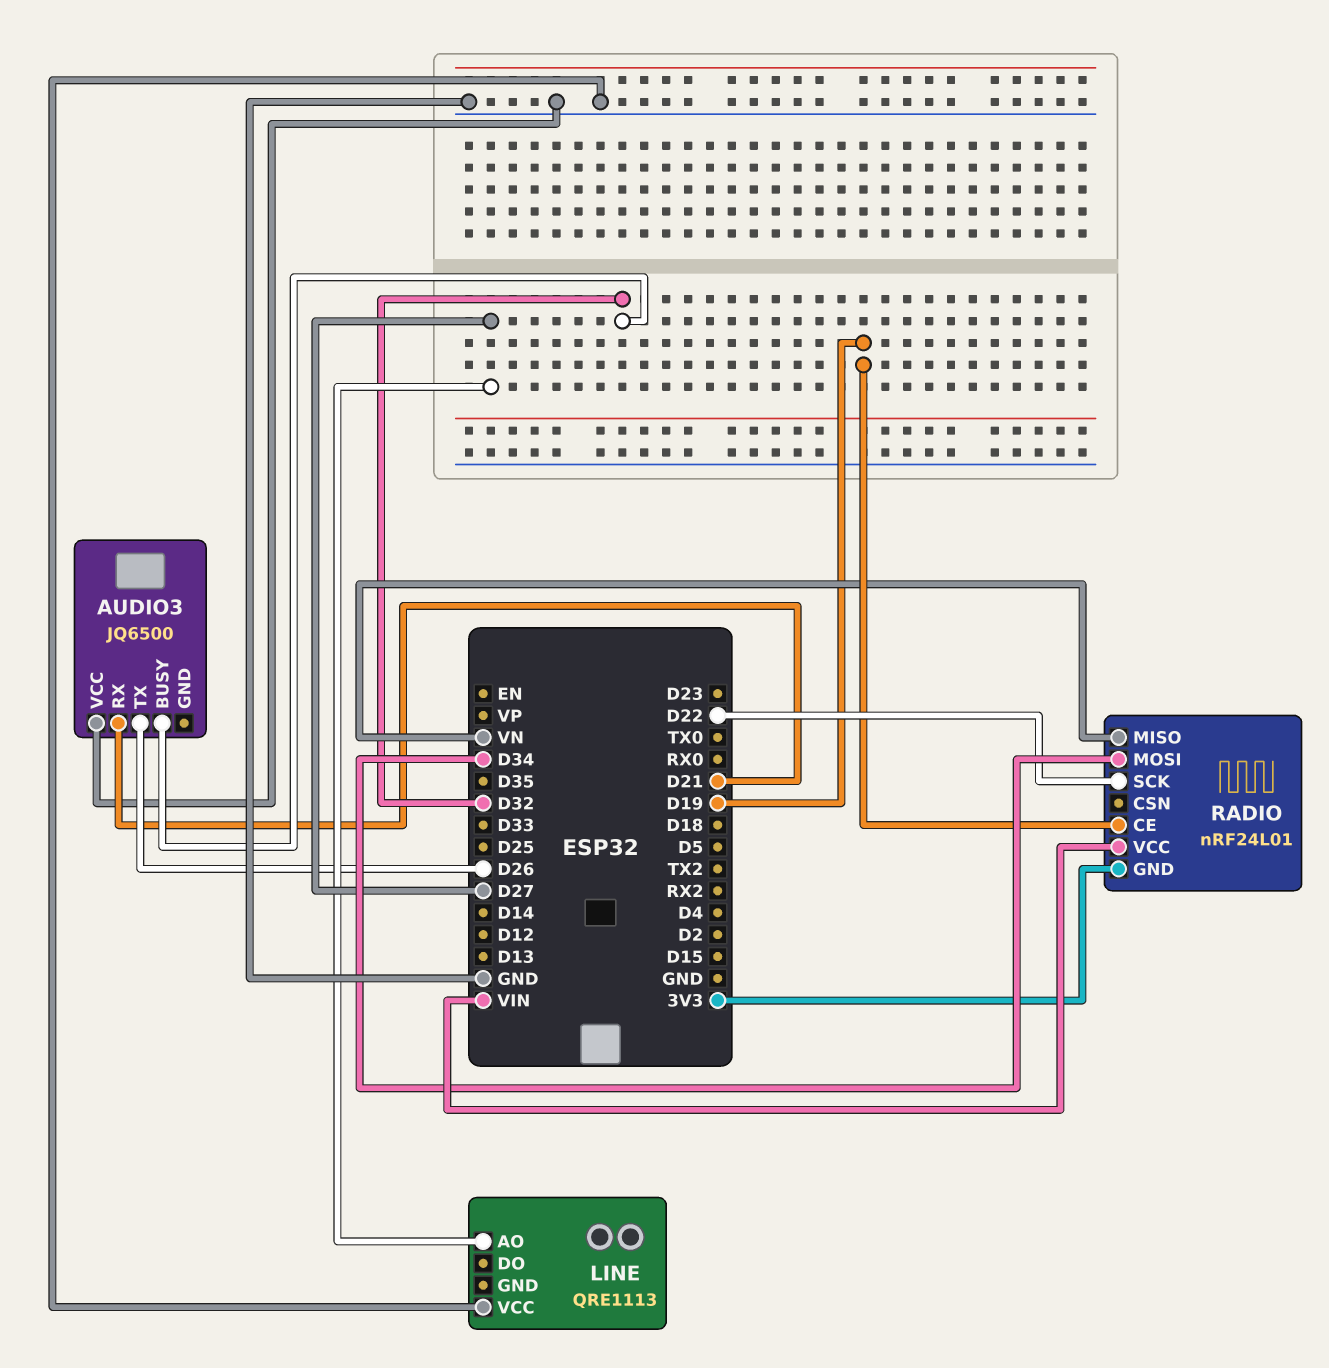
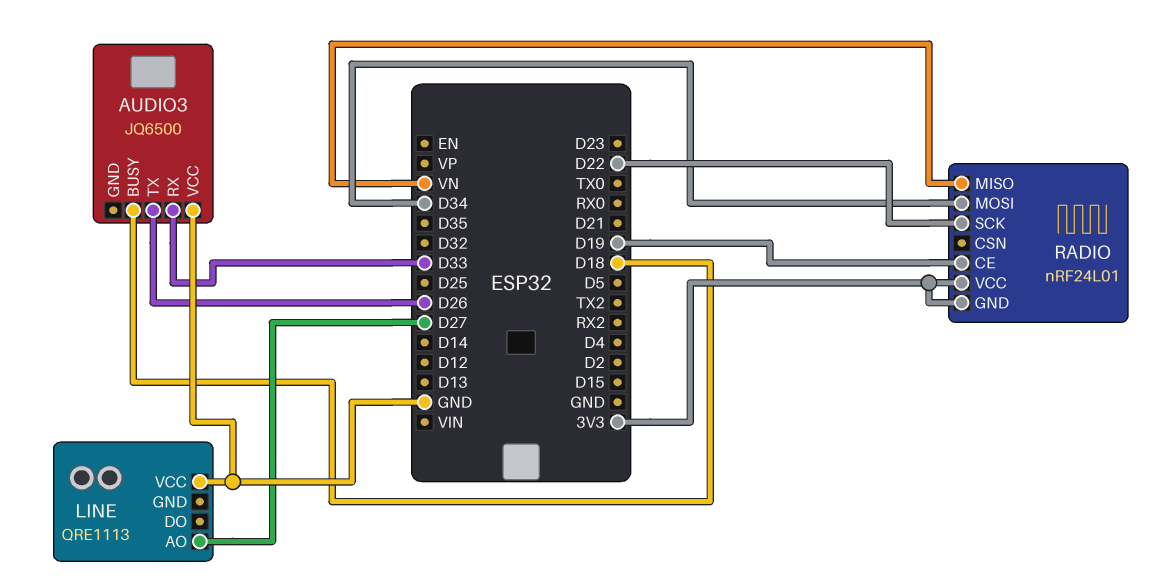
AUDIO3 pin BUSY: D32 -> D18
AUDIO3 pin RX: D21 -> D33
RADIO pin VCC: VIN -> 3V3

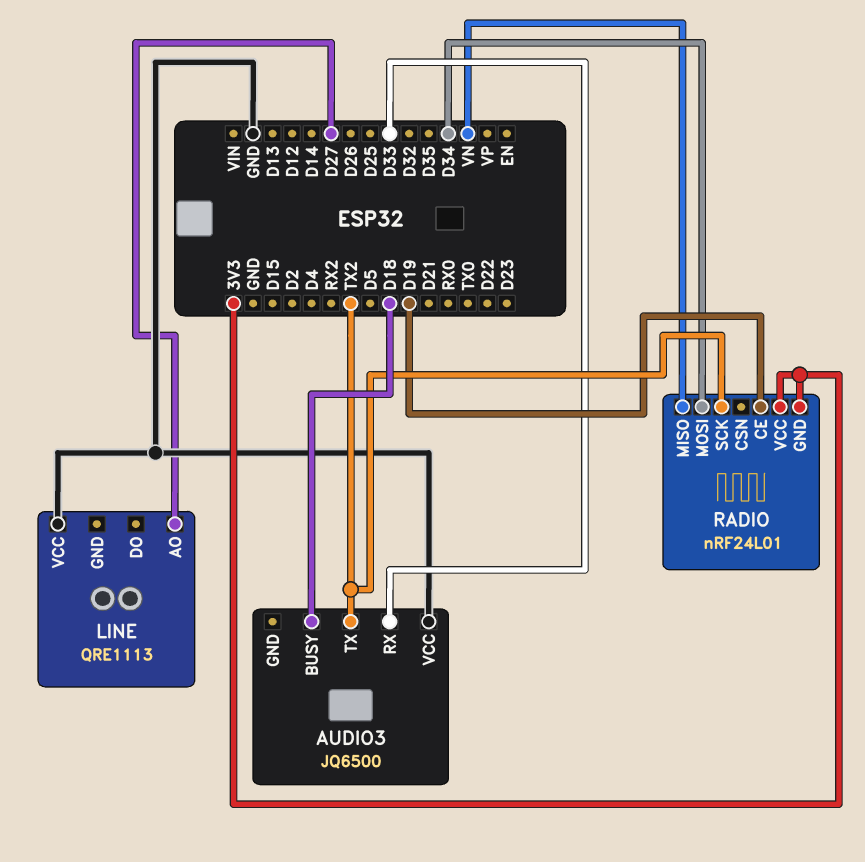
AUDIO3 pin TX: D26 -> TX2
RADIO pin SCK: D22 -> TX2

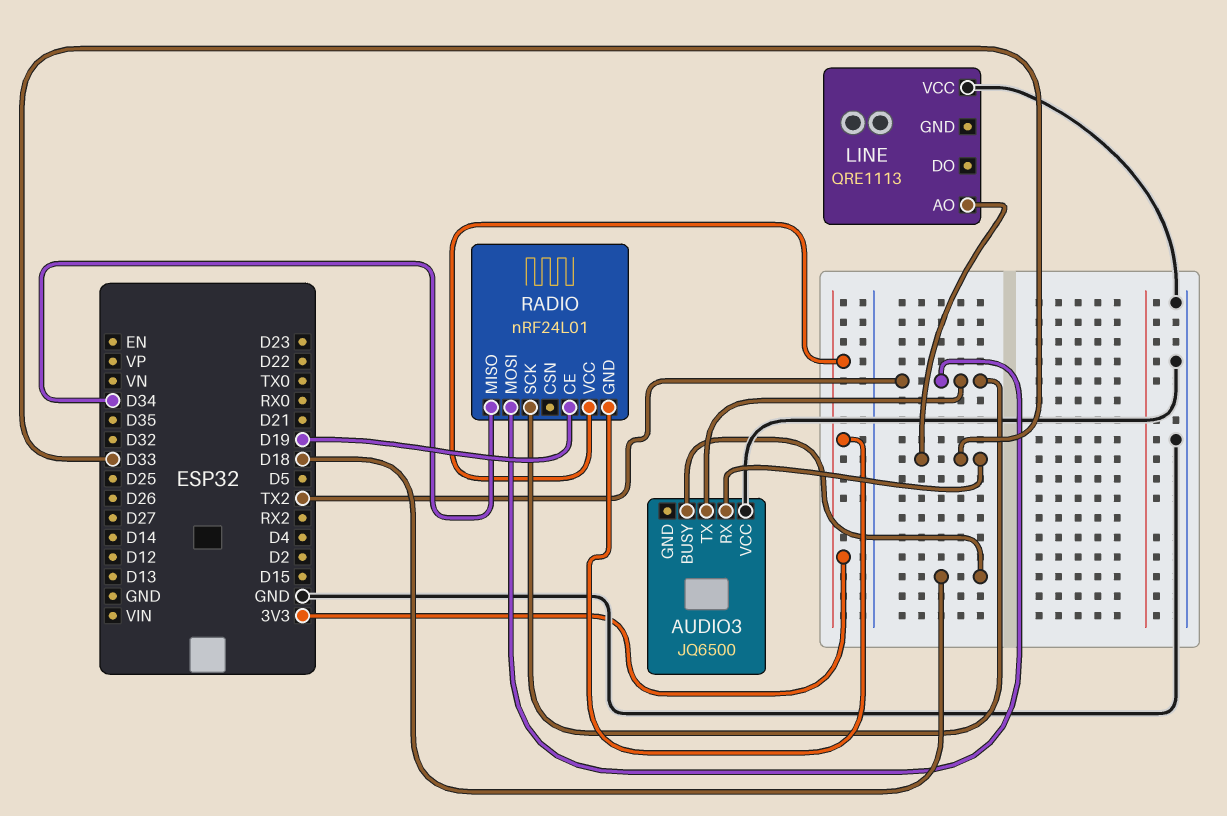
LINE pin AO: D27 -> D33
RADIO pin MISO: VN -> D34
RADIO pin MOSI: D34 -> TX2

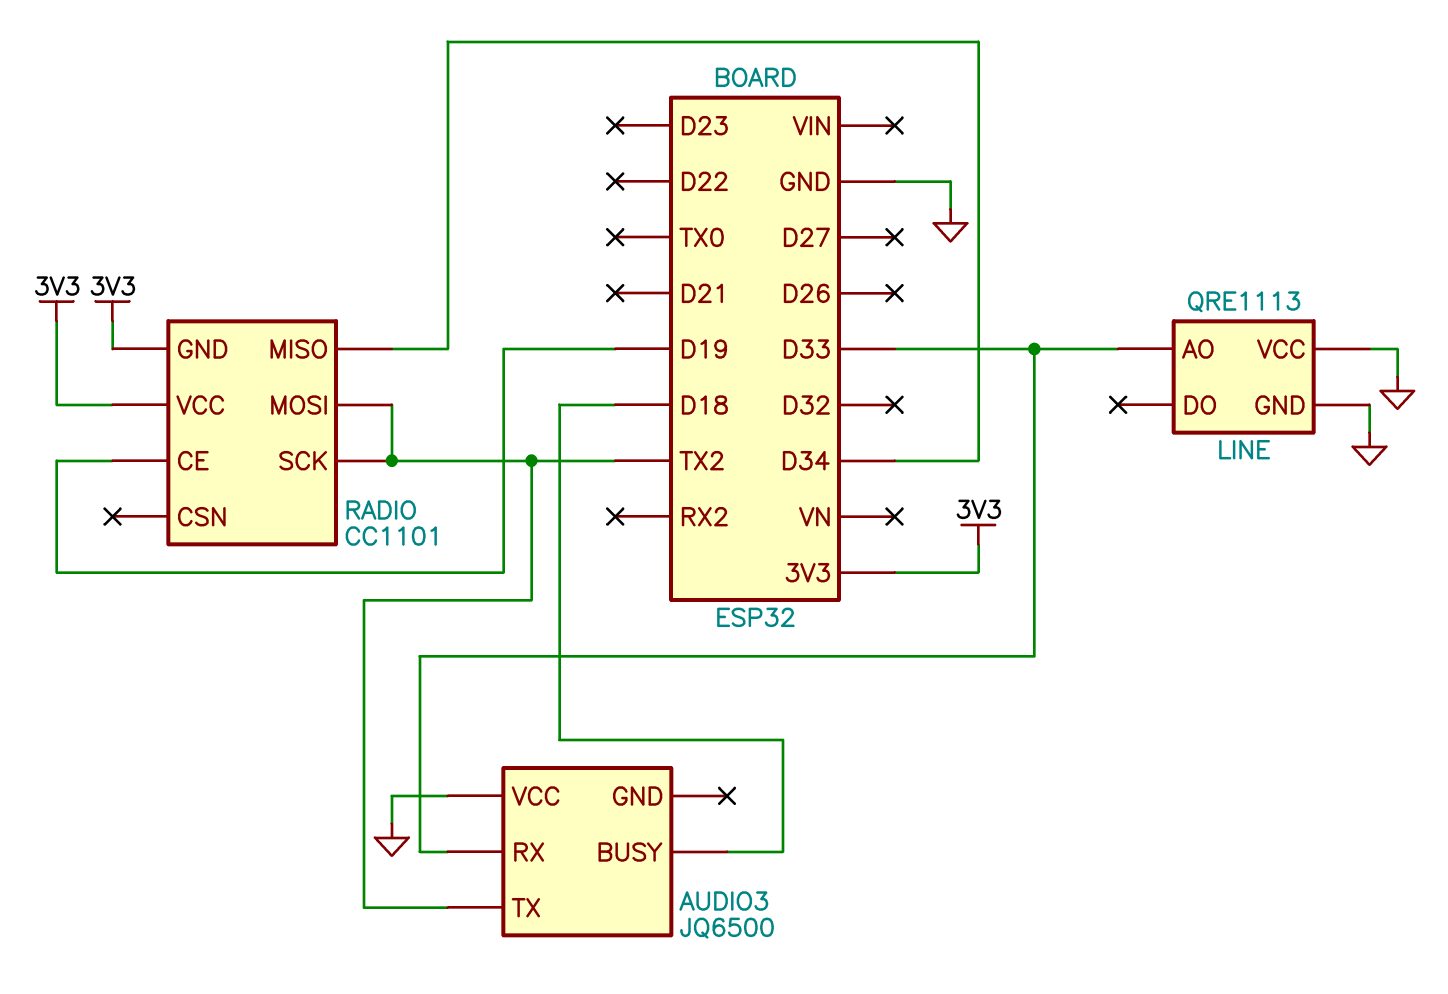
LINE pin GND: none -> GND
RADIO: nRF24L01 -> CC1101

